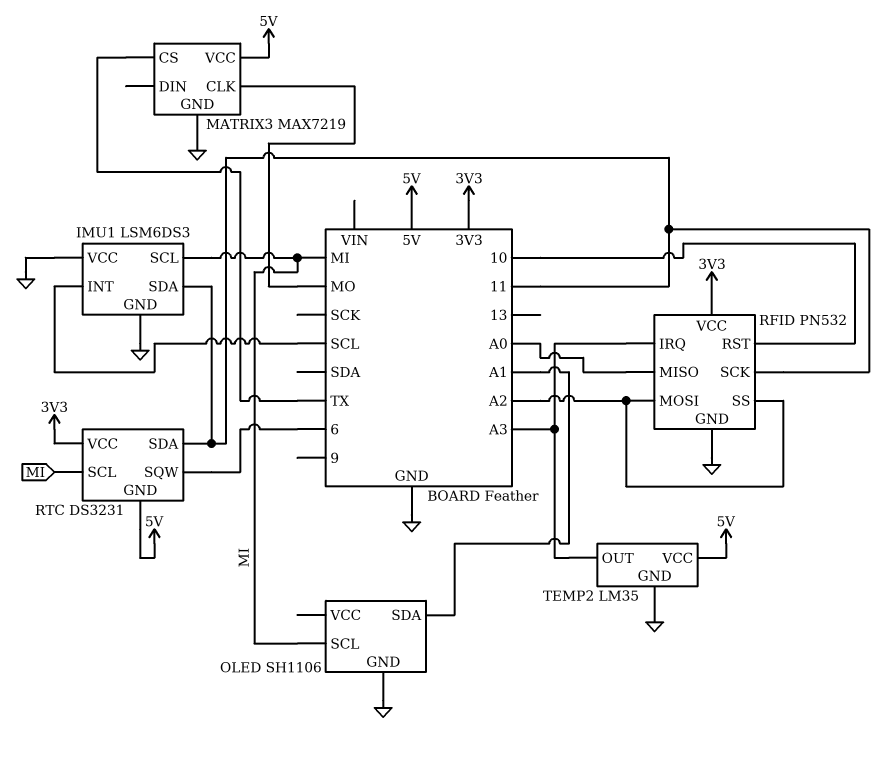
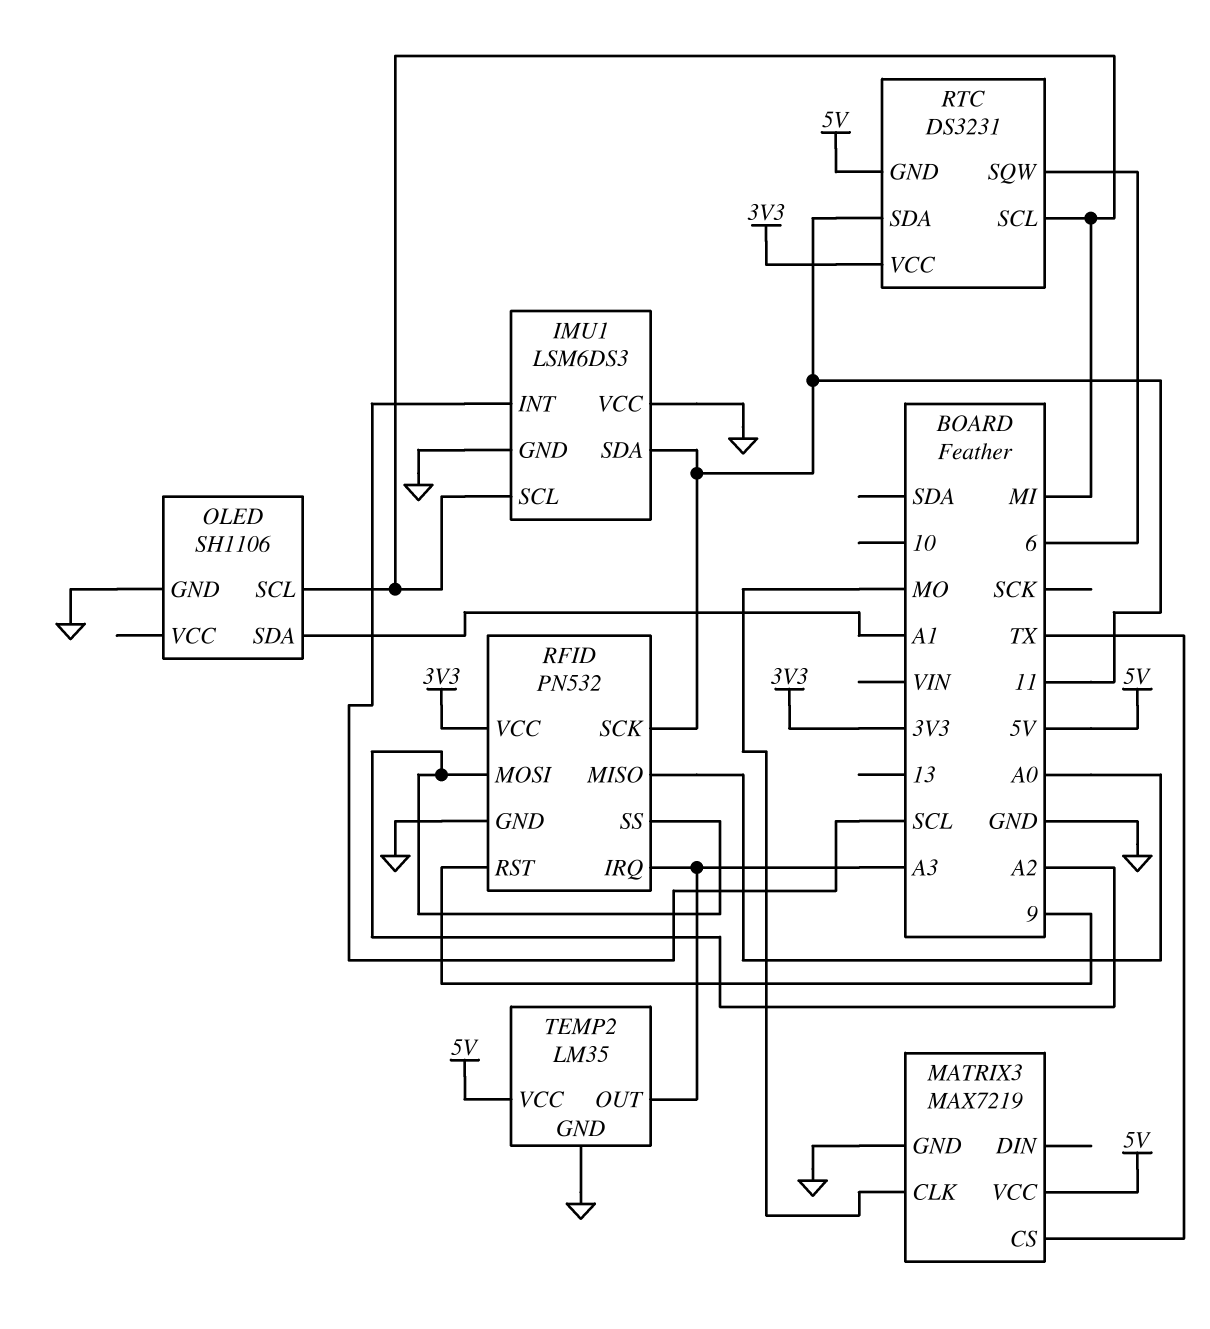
RFID pin RST: 10 -> 9

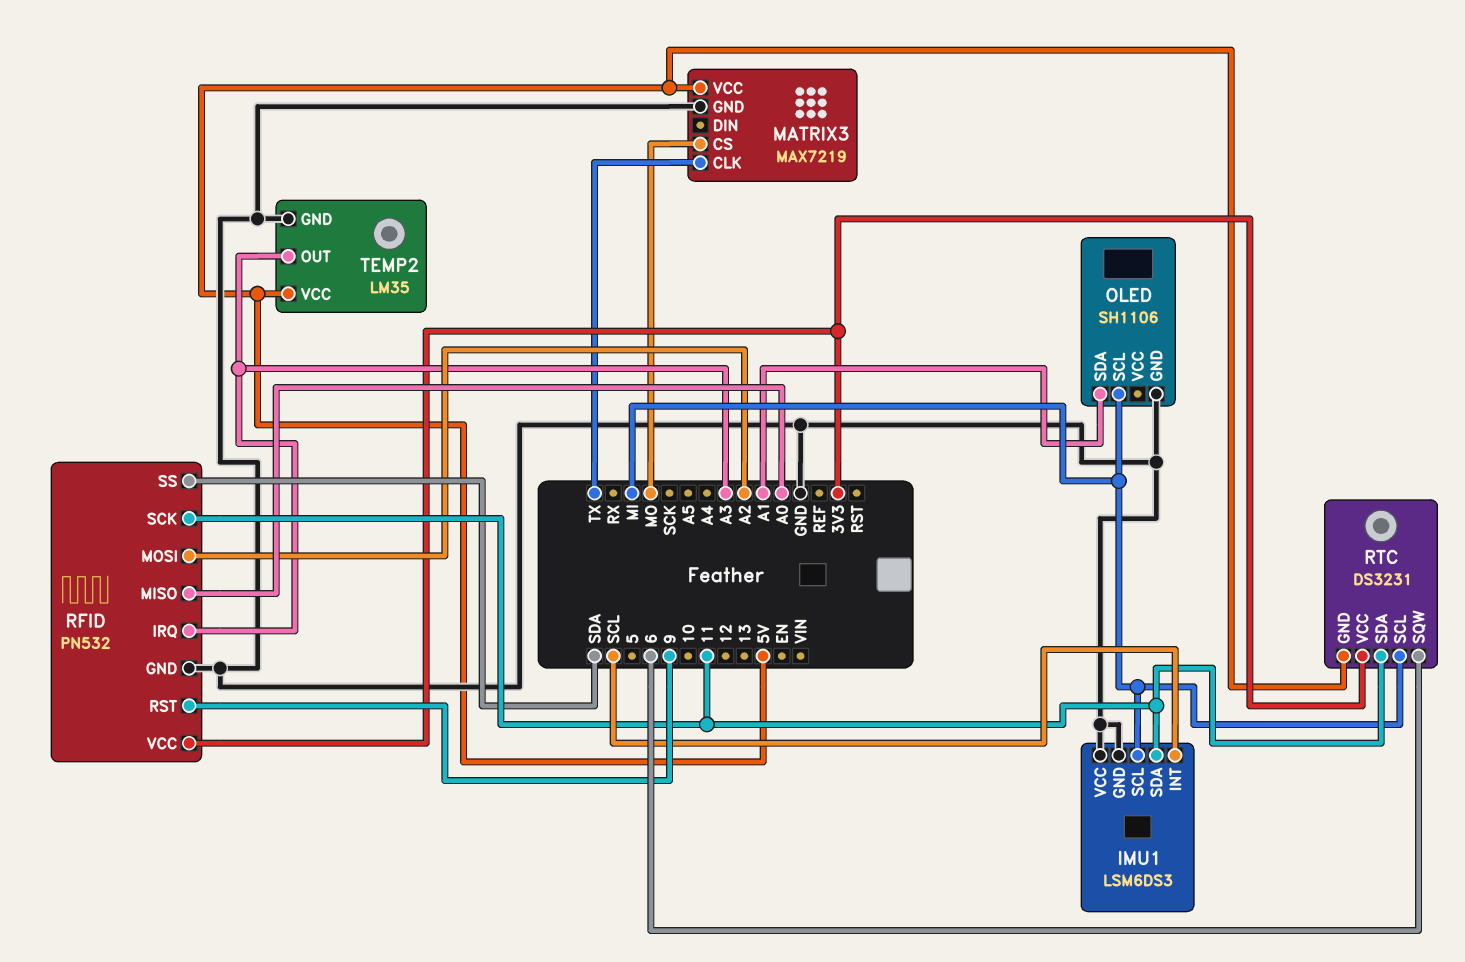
MATRIX3 pin CLK: MO -> TX
MATRIX3 pin CS: TX -> MO
RFID pin SS: A2 -> SDA

